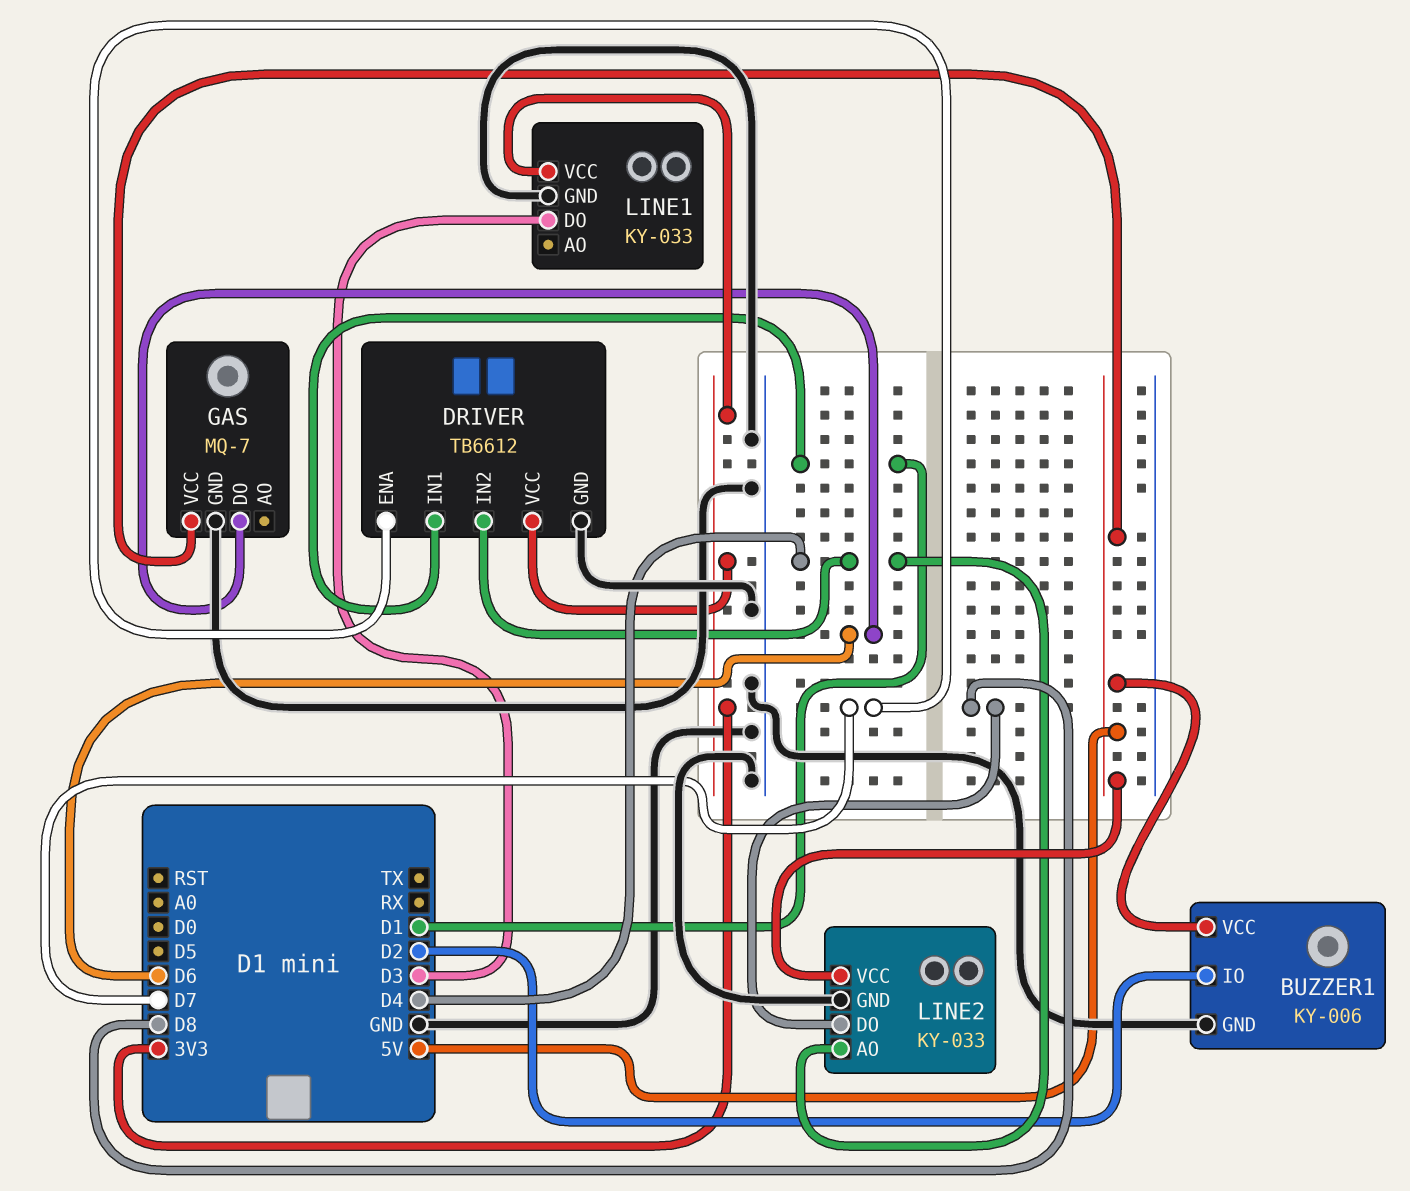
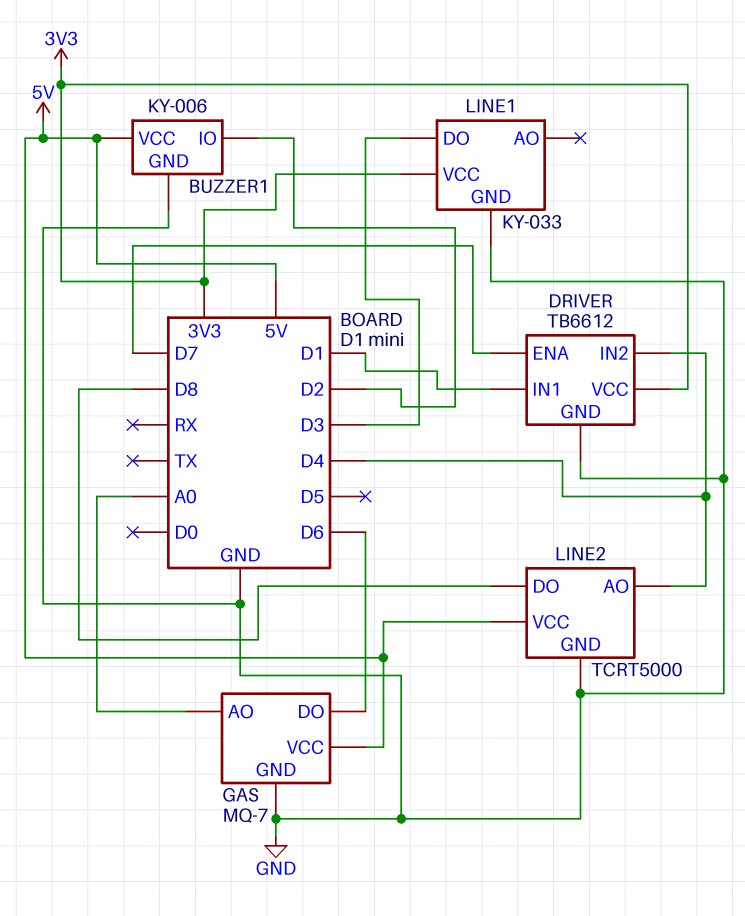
GAS pin AO: none -> A0
LINE2: KY-033 -> TCRT5000

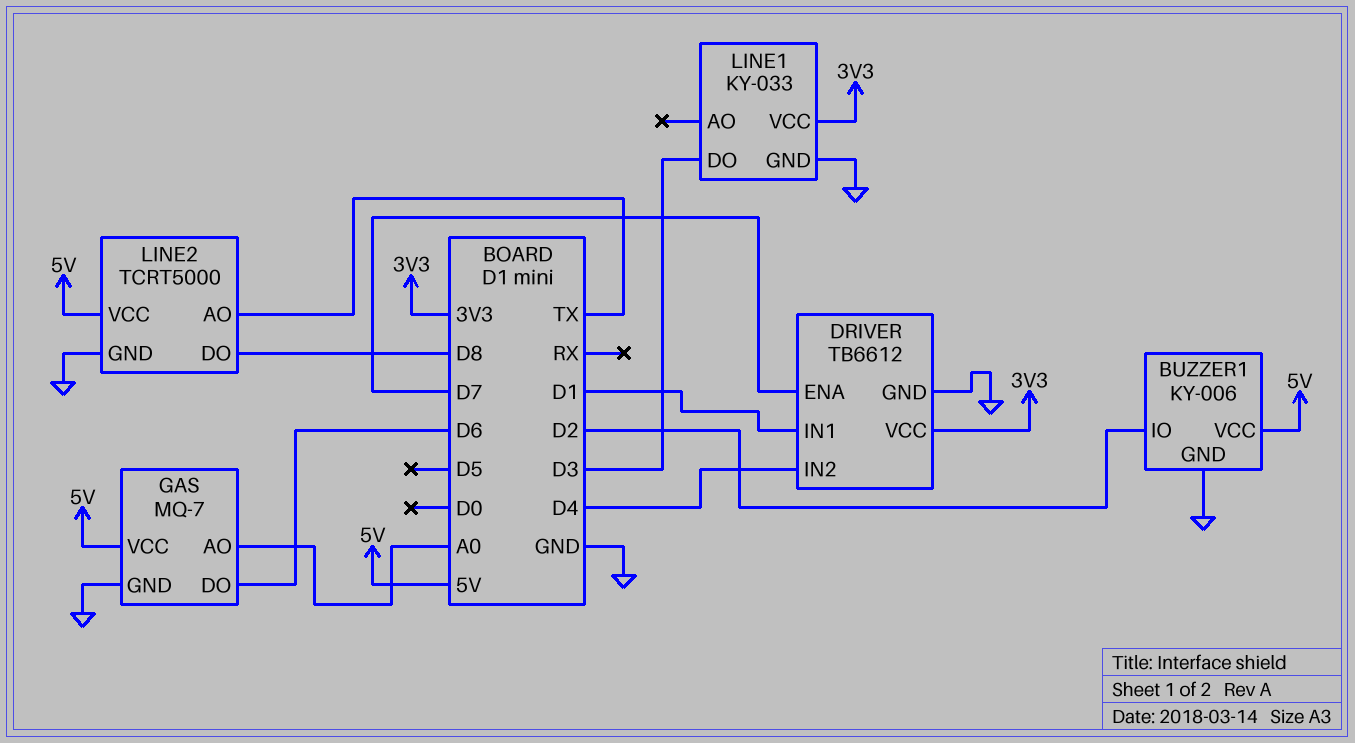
LINE2 pin AO: D4 -> TX

